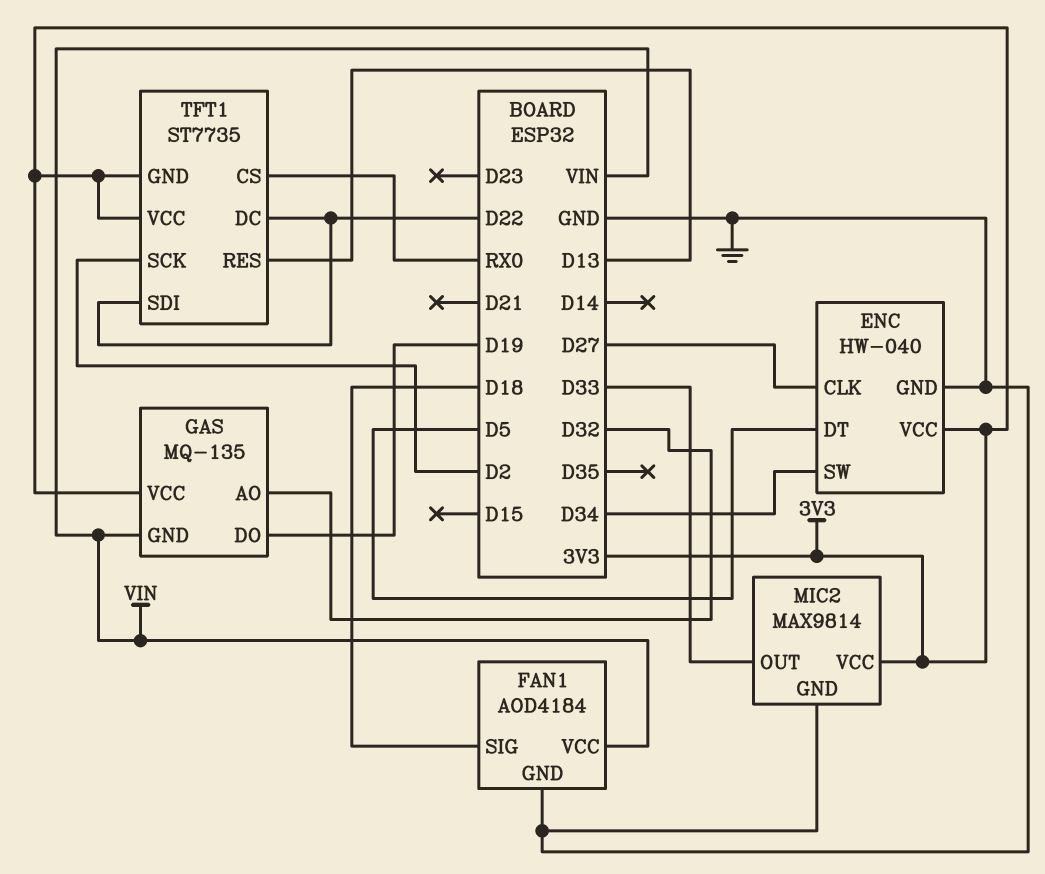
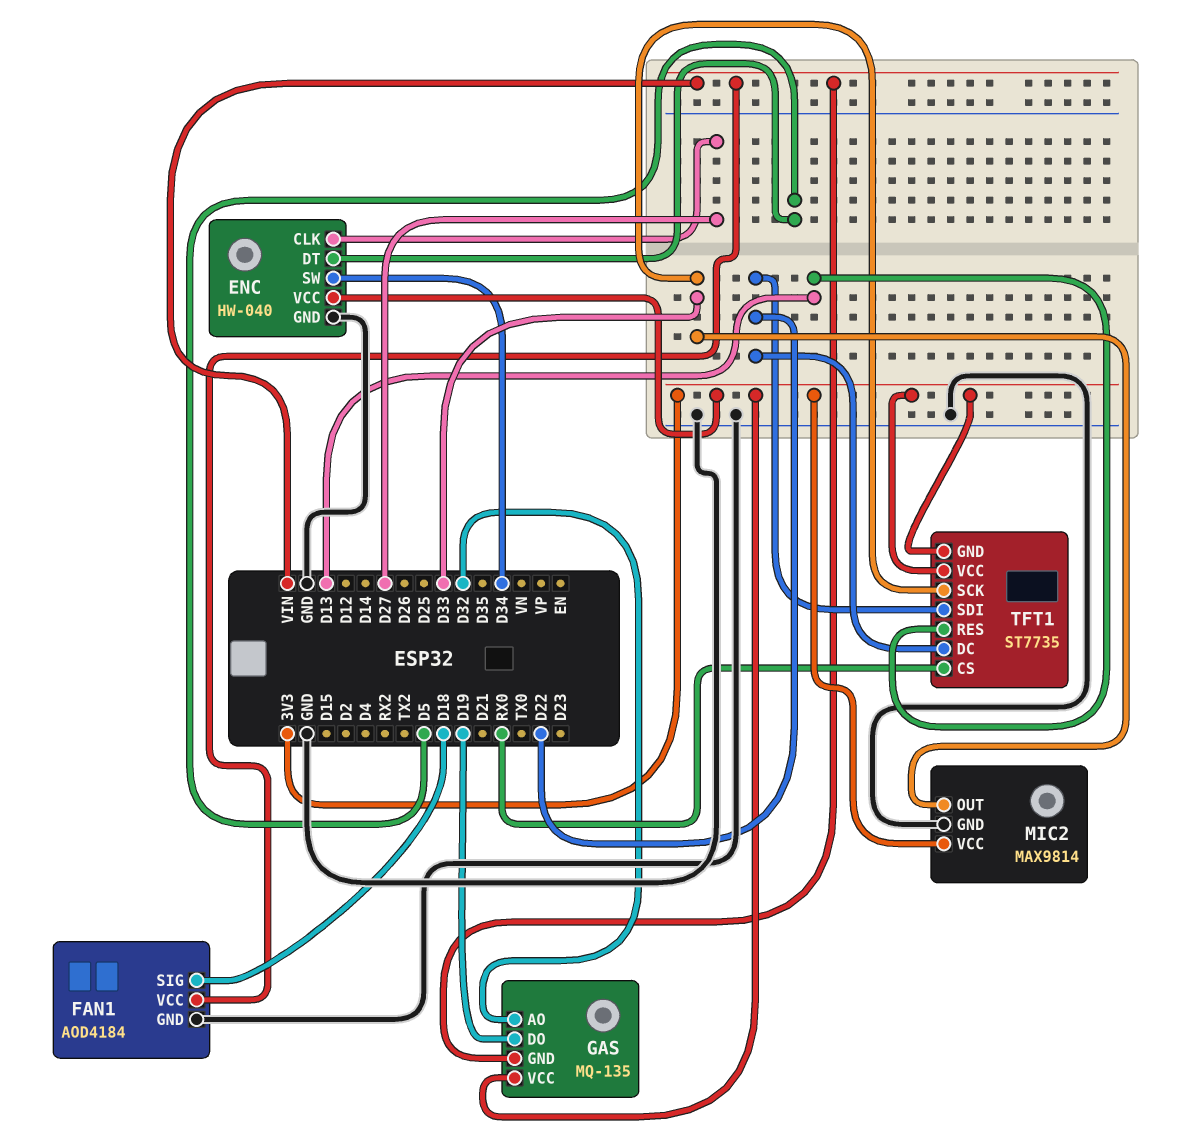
TFT1 pin SCK: D2 -> D33

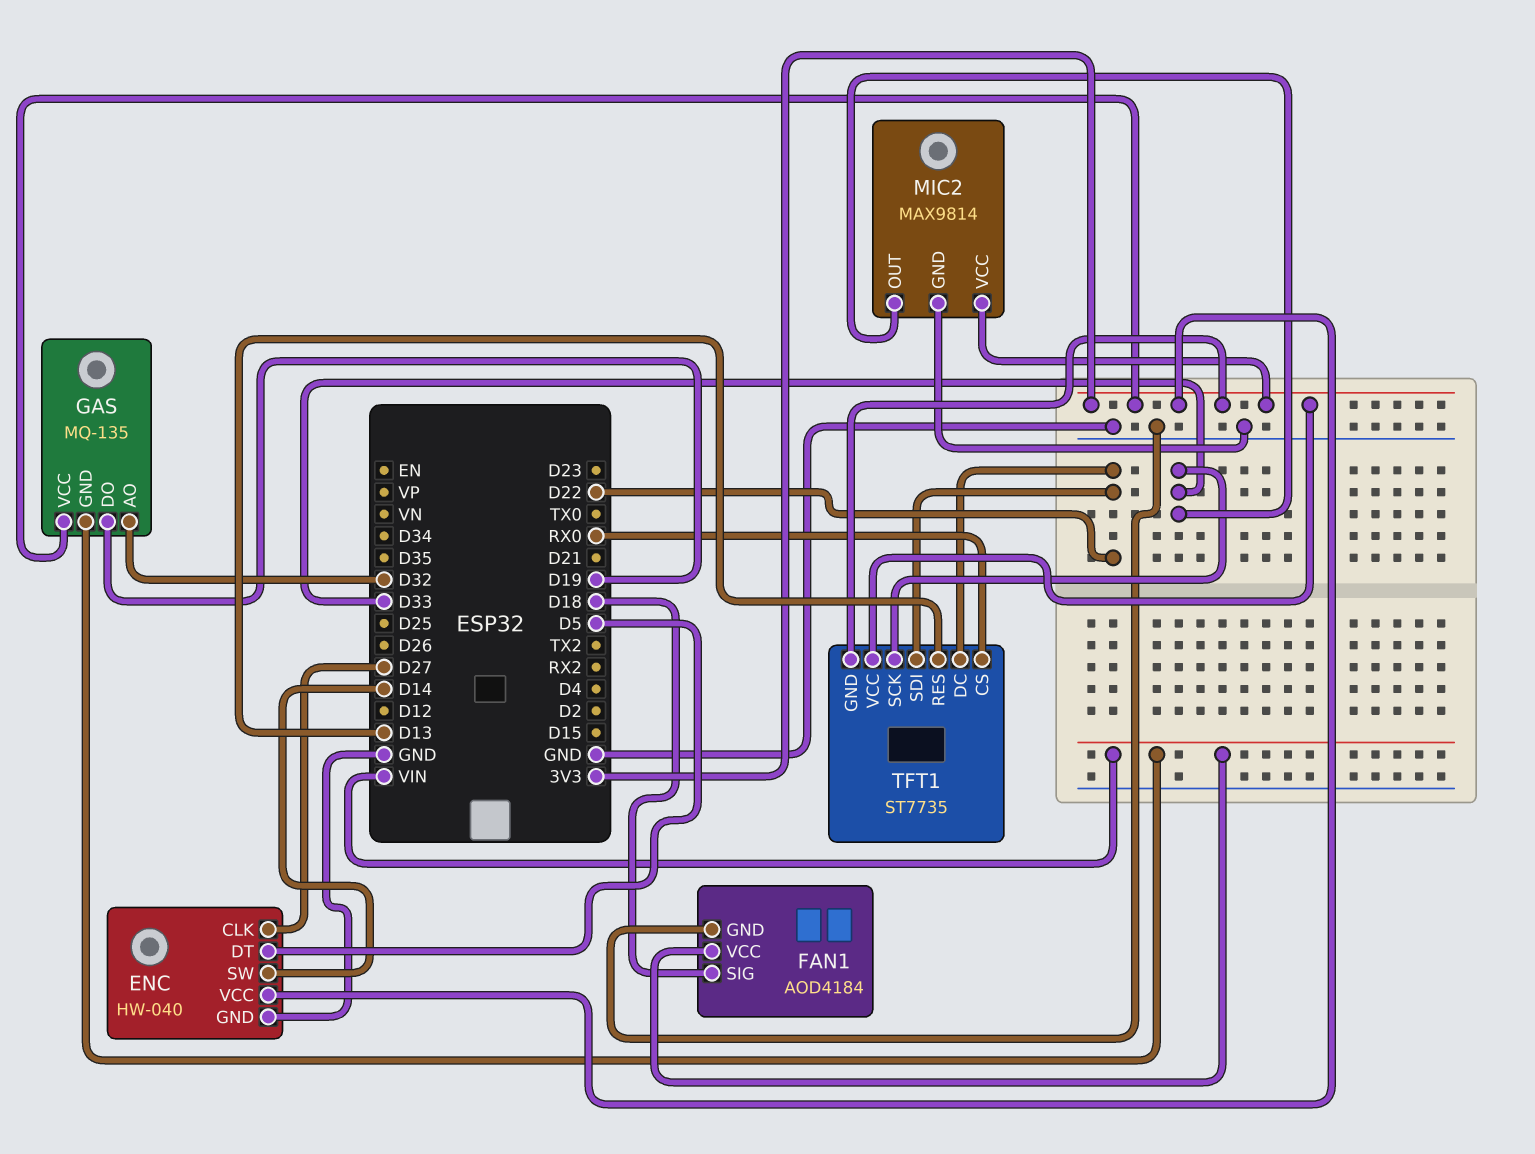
ENC pin SW: D34 -> D14

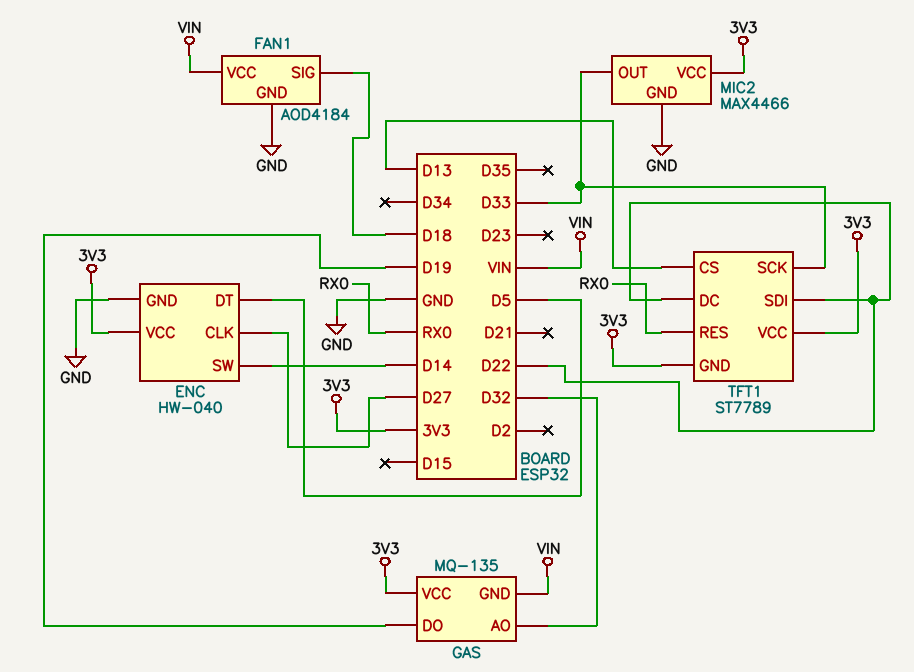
MIC2: MAX9814 -> MAX4466
TFT1: ST7735 -> ST7789
TFT1 pin CS: RX0 -> D13
TFT1 pin RES: D13 -> RX0

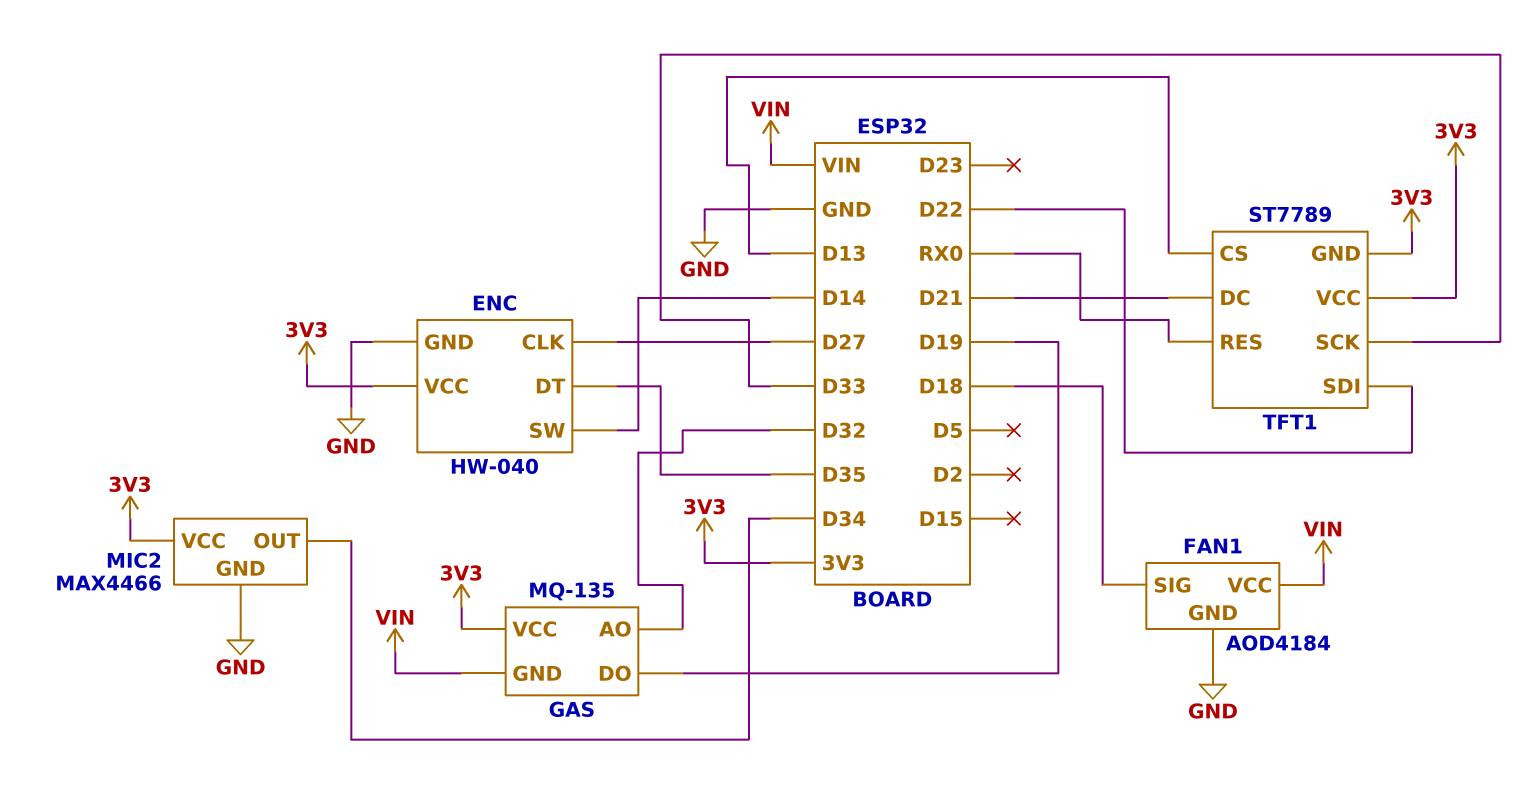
ENC pin DT: D5 -> D35
MIC2 pin OUT: D33 -> D34
TFT1 pin DC: D22 -> D21

